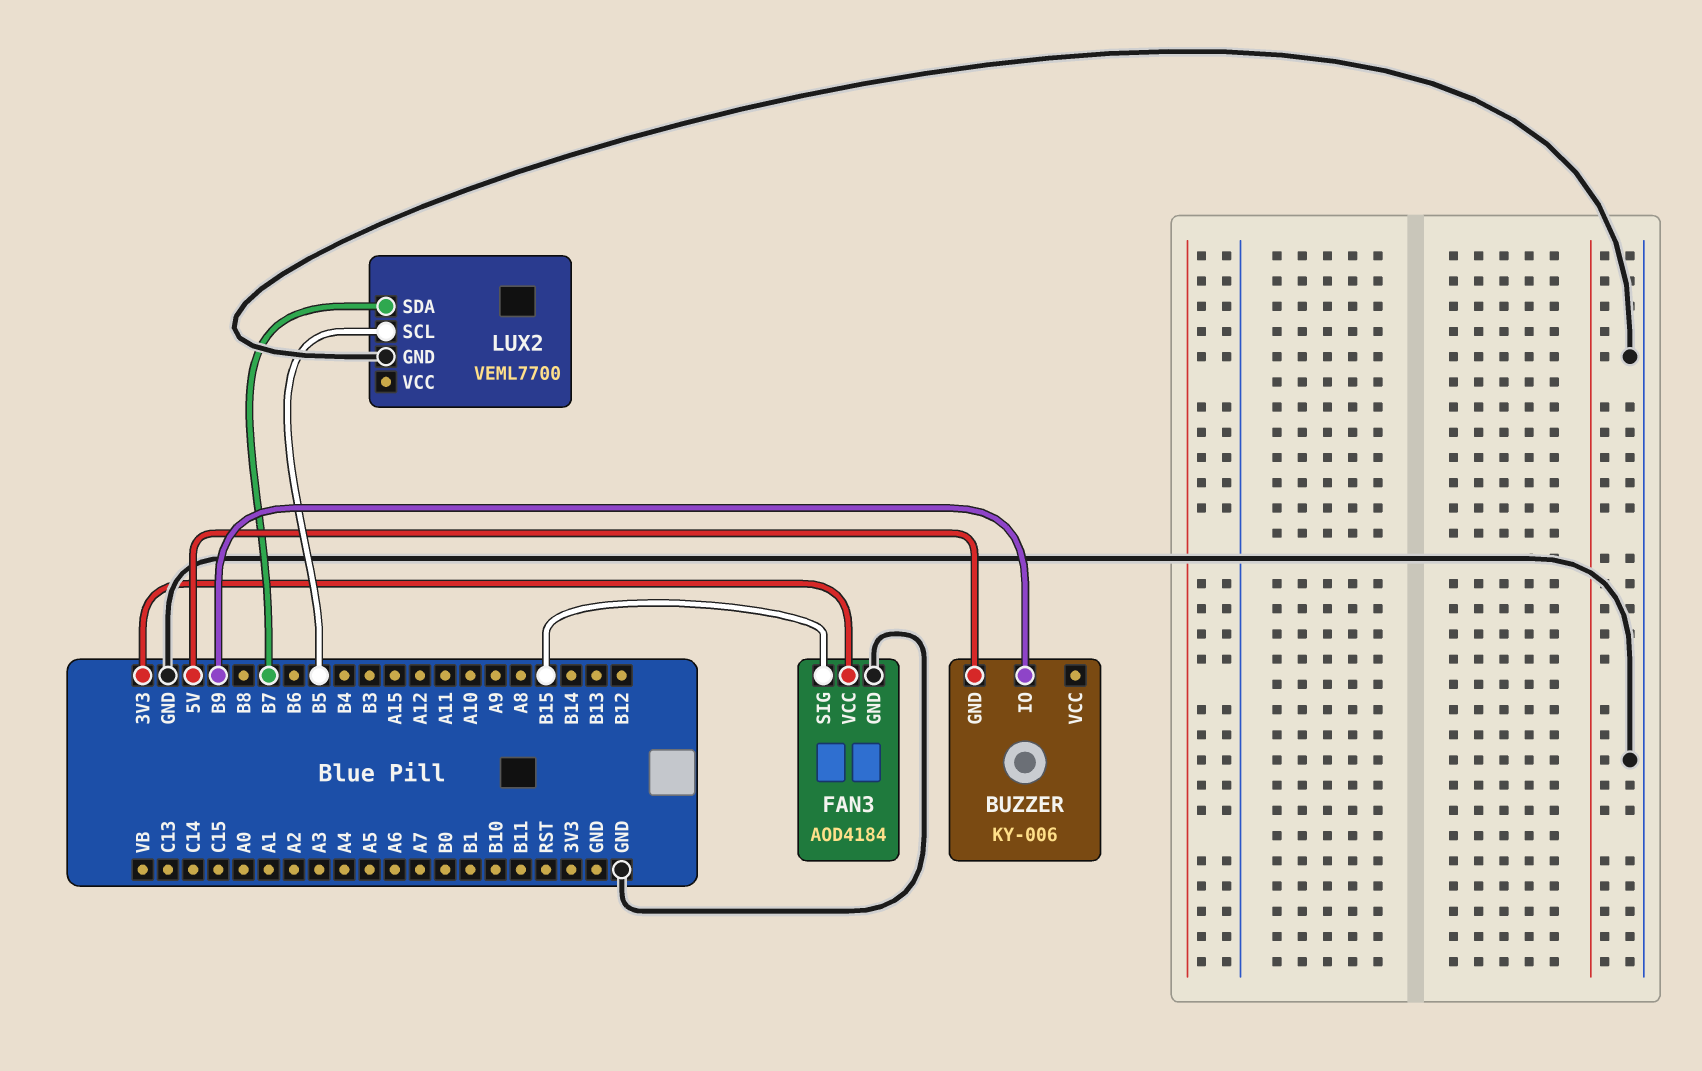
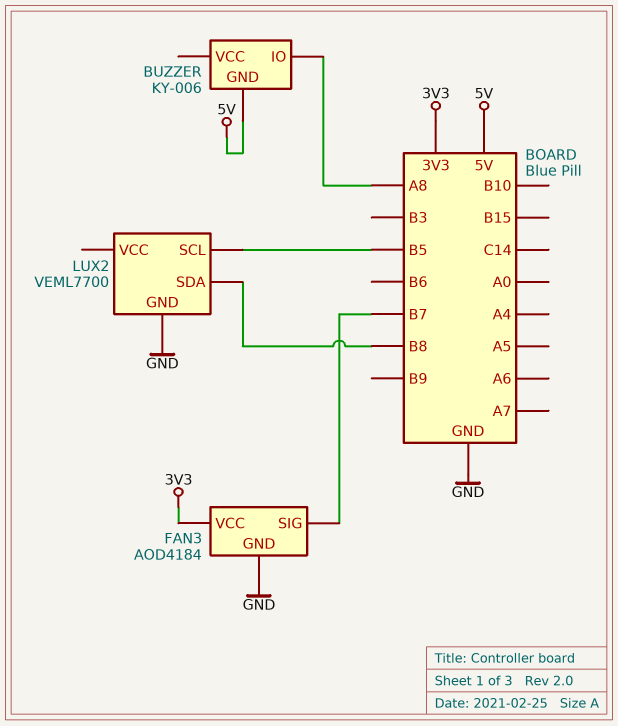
BUZZER pin IO: B9 -> A8
FAN3 pin SIG: B15 -> B7
LUX2 pin SDA: B7 -> B8

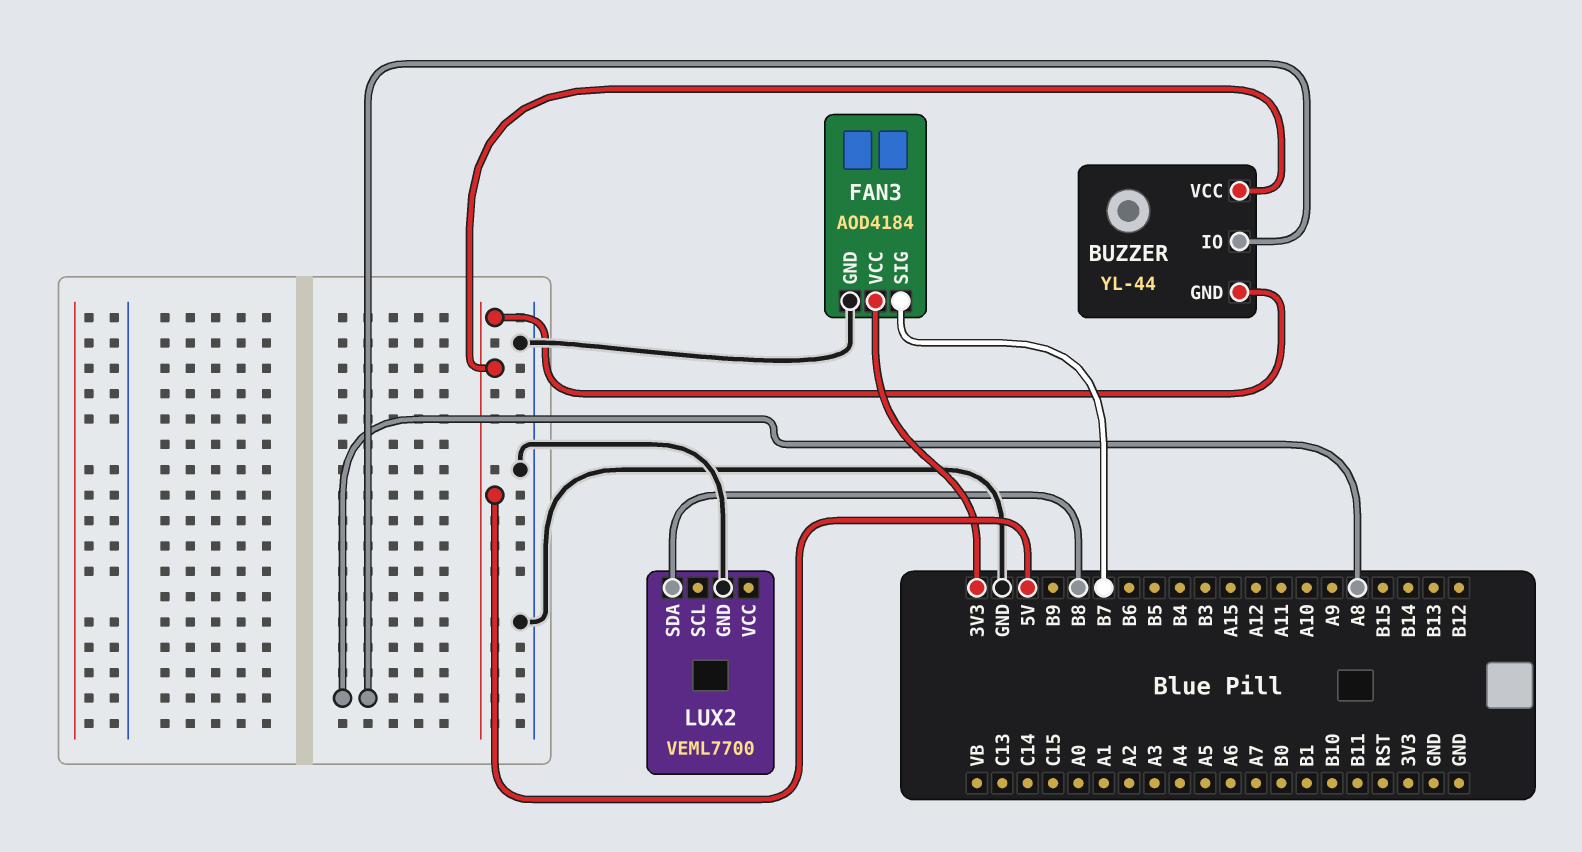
BUZZER: KY-006 -> YL-44
BUZZER pin VCC: none -> 5V
LUX2 pin SCL: B5 -> none

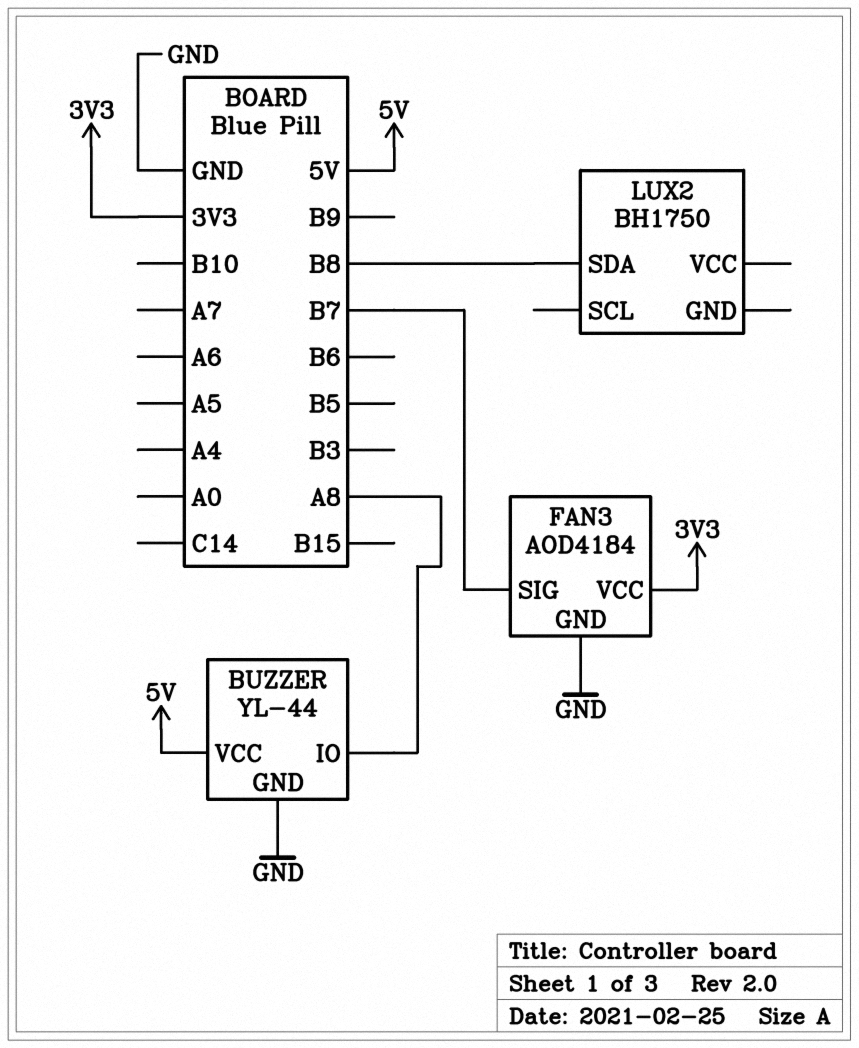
BUZZER pin GND: 5V -> GND
LUX2: VEML7700 -> BH1750
LUX2 pin GND: GND -> none

